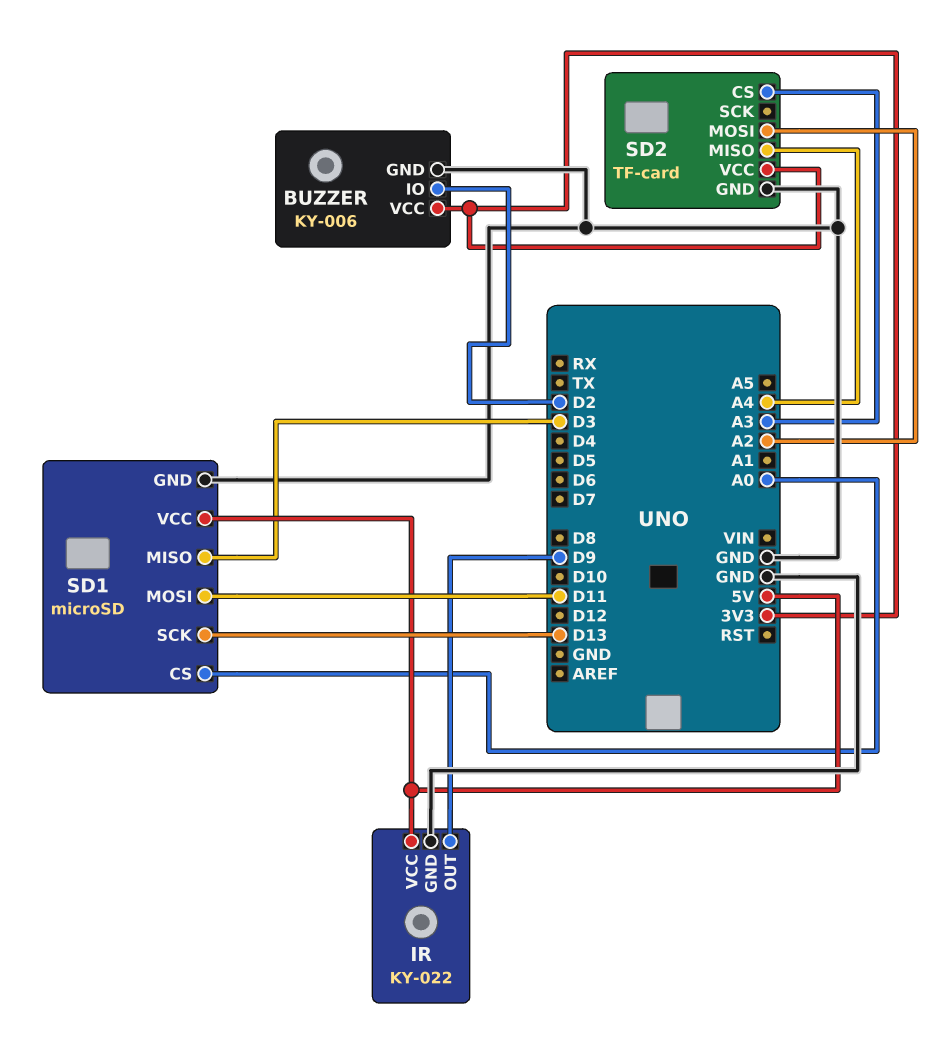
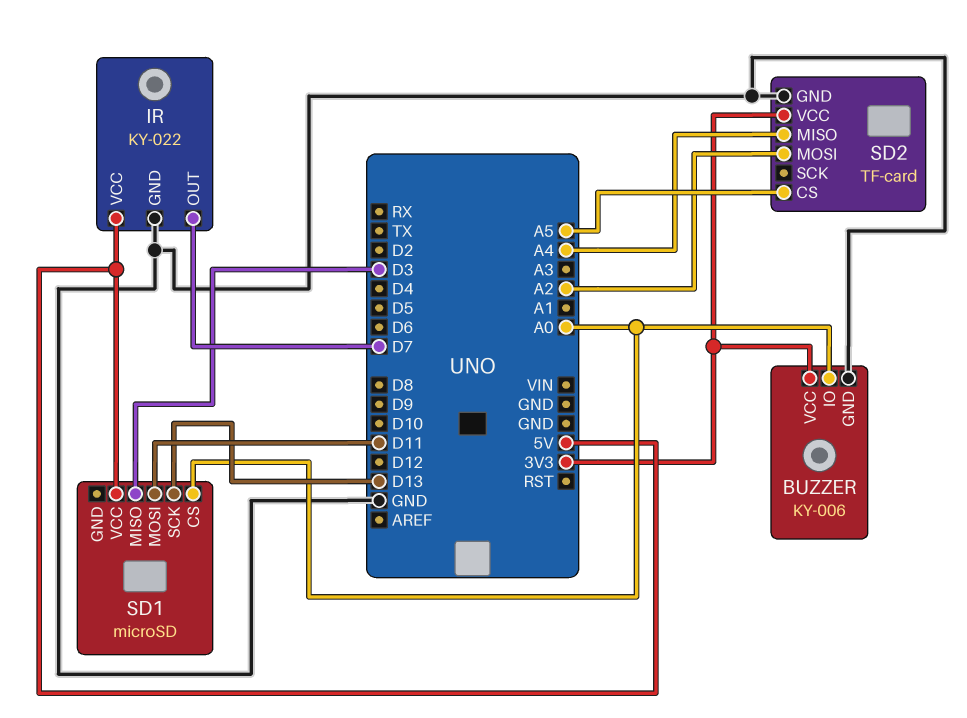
BUZZER pin IO: D2 -> A0
IR pin OUT: D9 -> D7
SD1 pin GND: GND -> none
SD2 pin CS: A3 -> A5

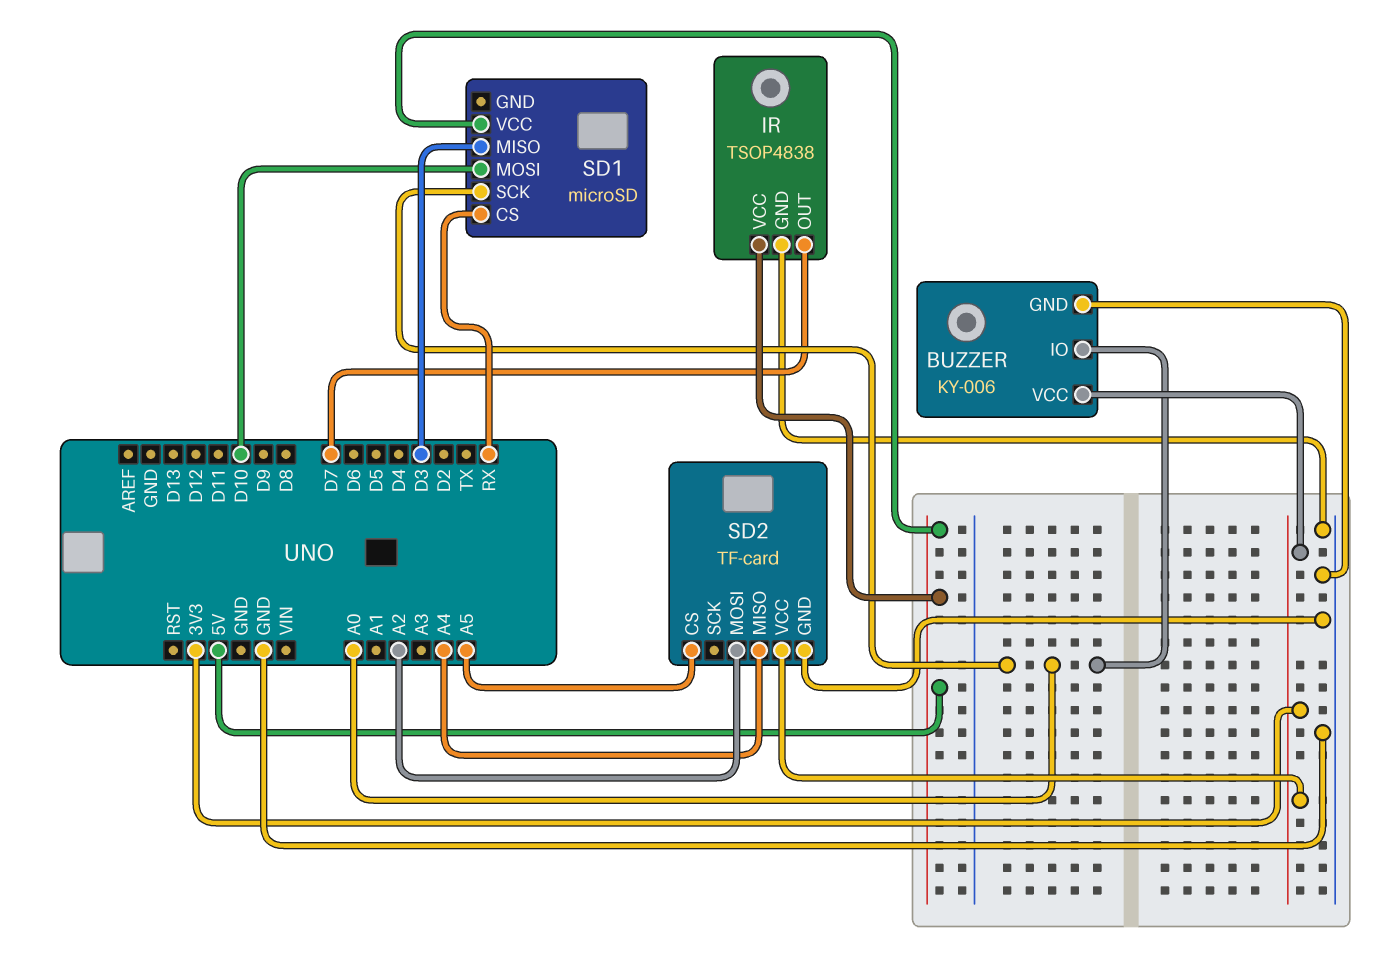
IR: KY-022 -> TSOP4838
SD1 pin CS: A0 -> RX
SD1 pin MOSI: D11 -> D10
SD1 pin SCK: D13 -> A0

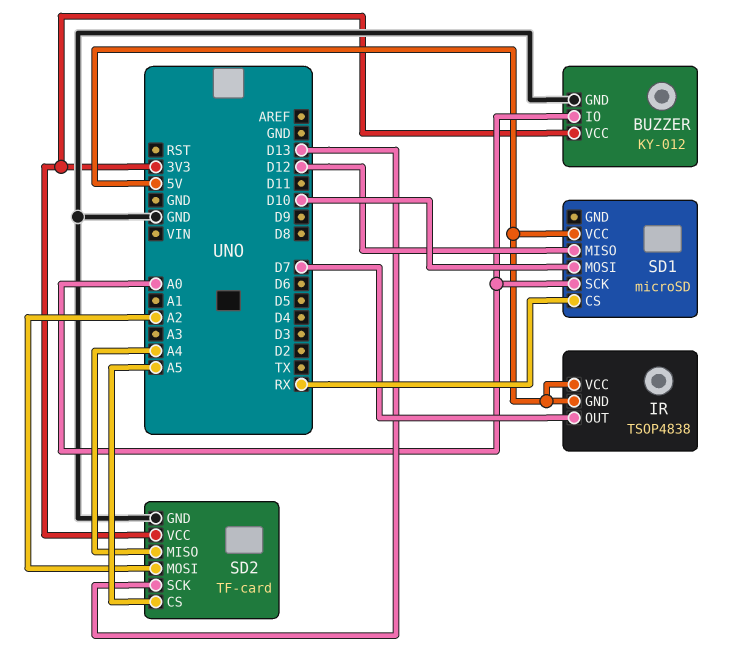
BUZZER: KY-006 -> KY-012
IR pin GND: GND -> 5V
SD1 pin MISO: D3 -> D12
SD2 pin SCK: none -> D13

